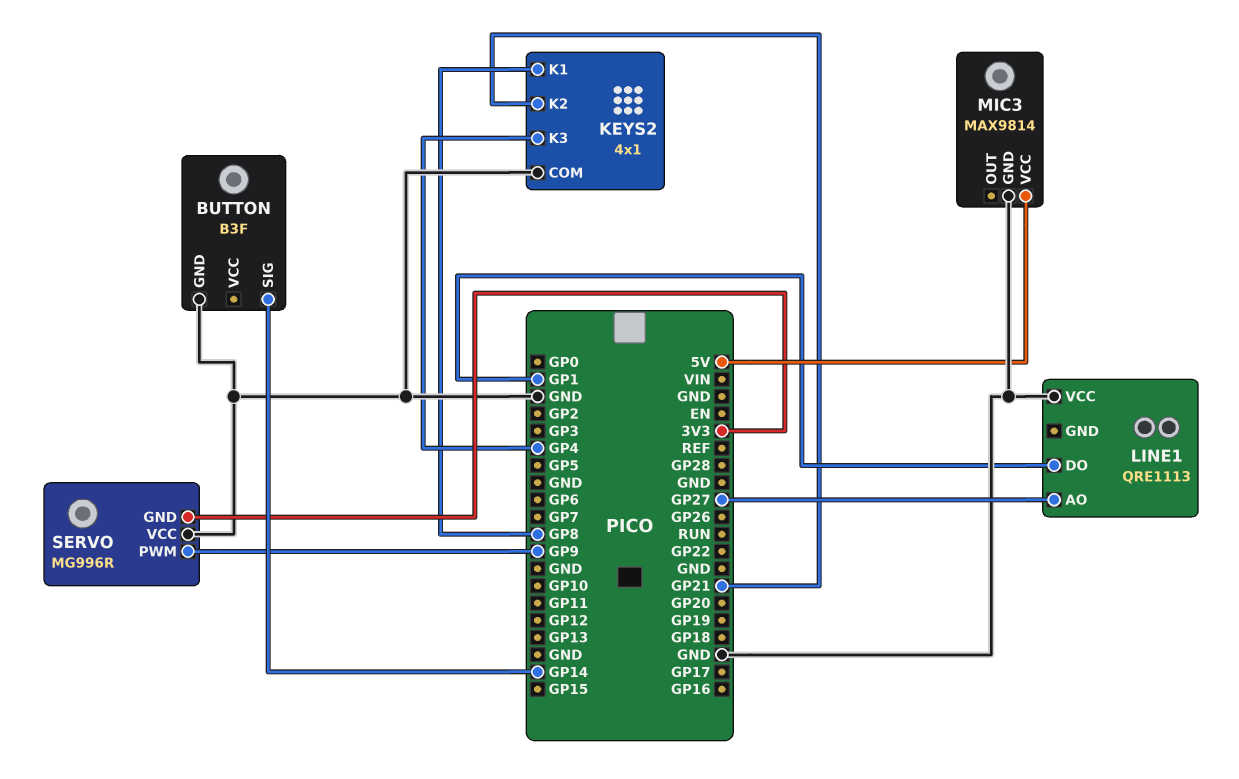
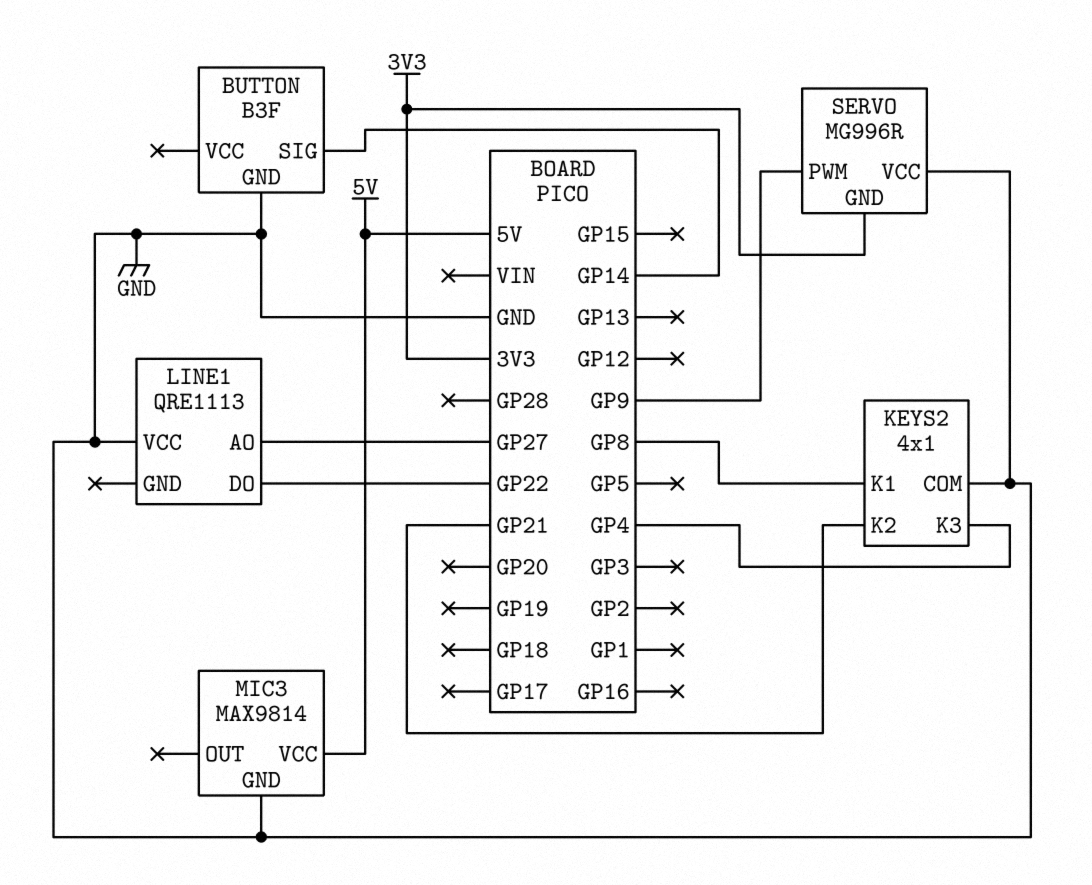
LINE1 pin DO: GP1 -> GP22

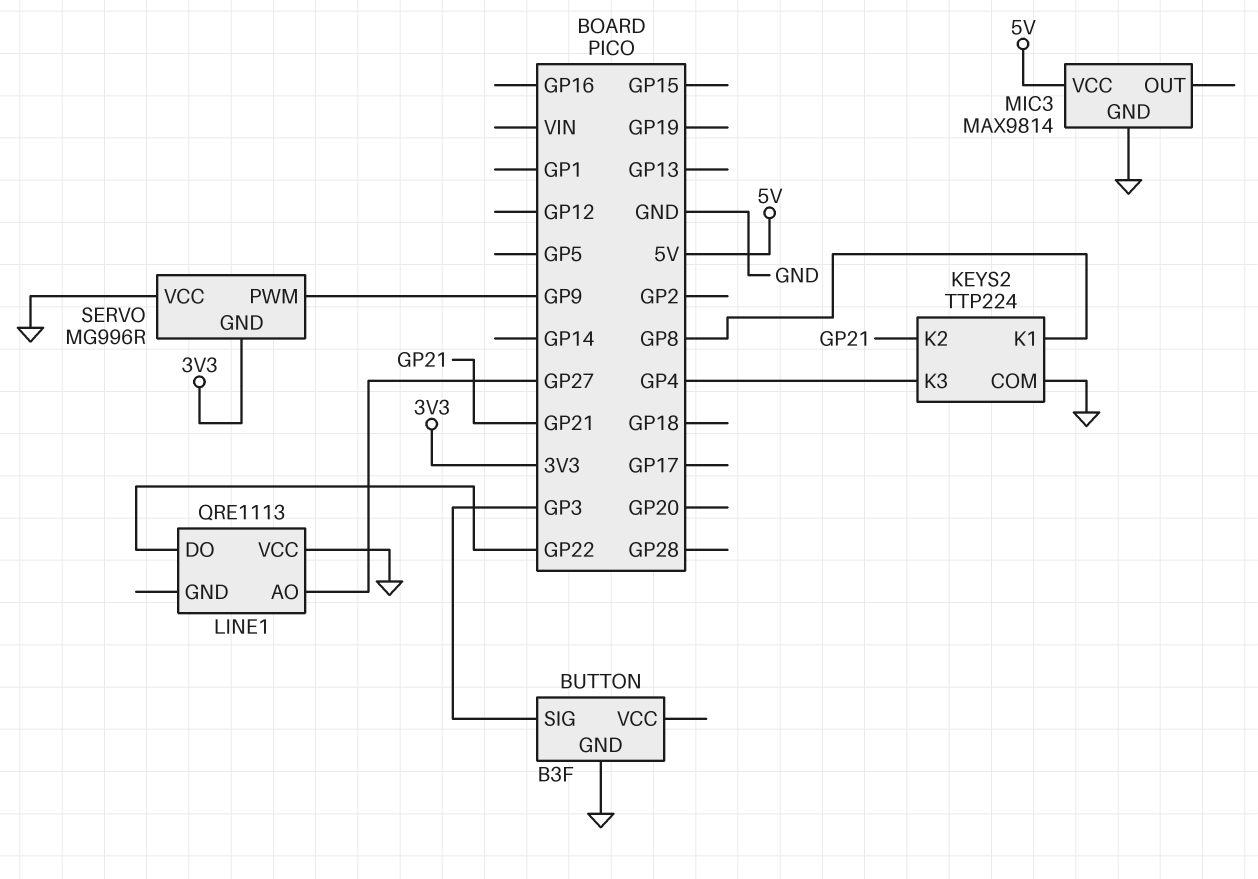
BUTTON pin SIG: GP14 -> GP3
KEYS2: 4x1 -> TTP224

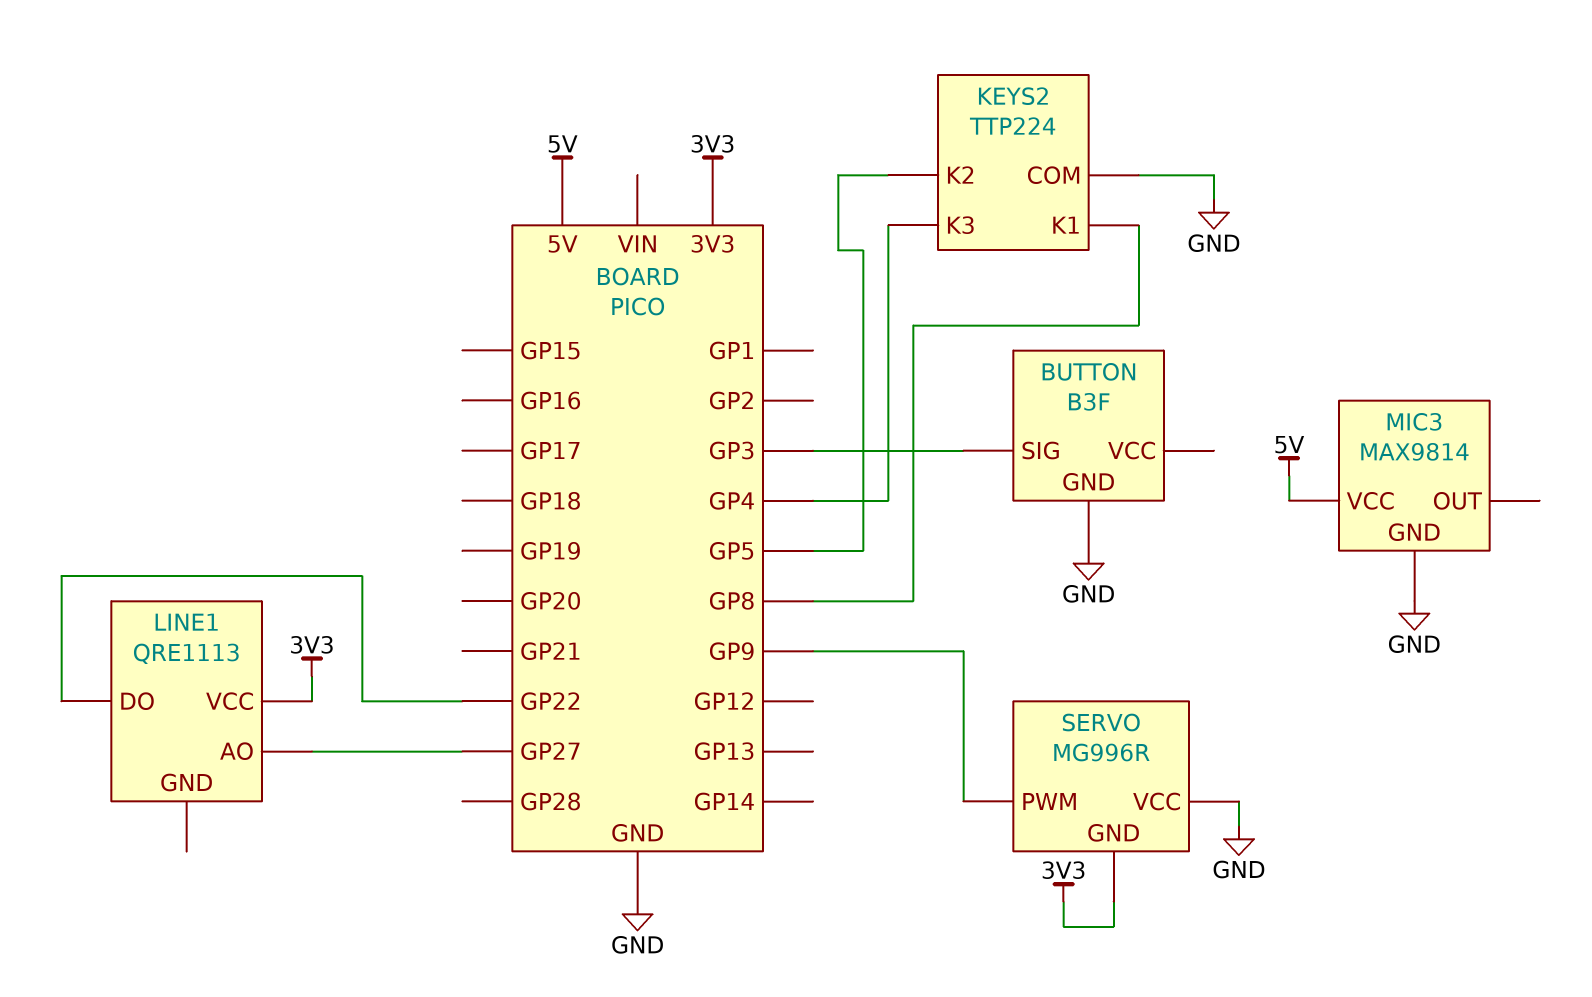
KEYS2 pin K2: GP21 -> GP5
LINE1 pin VCC: GND -> 3V3

